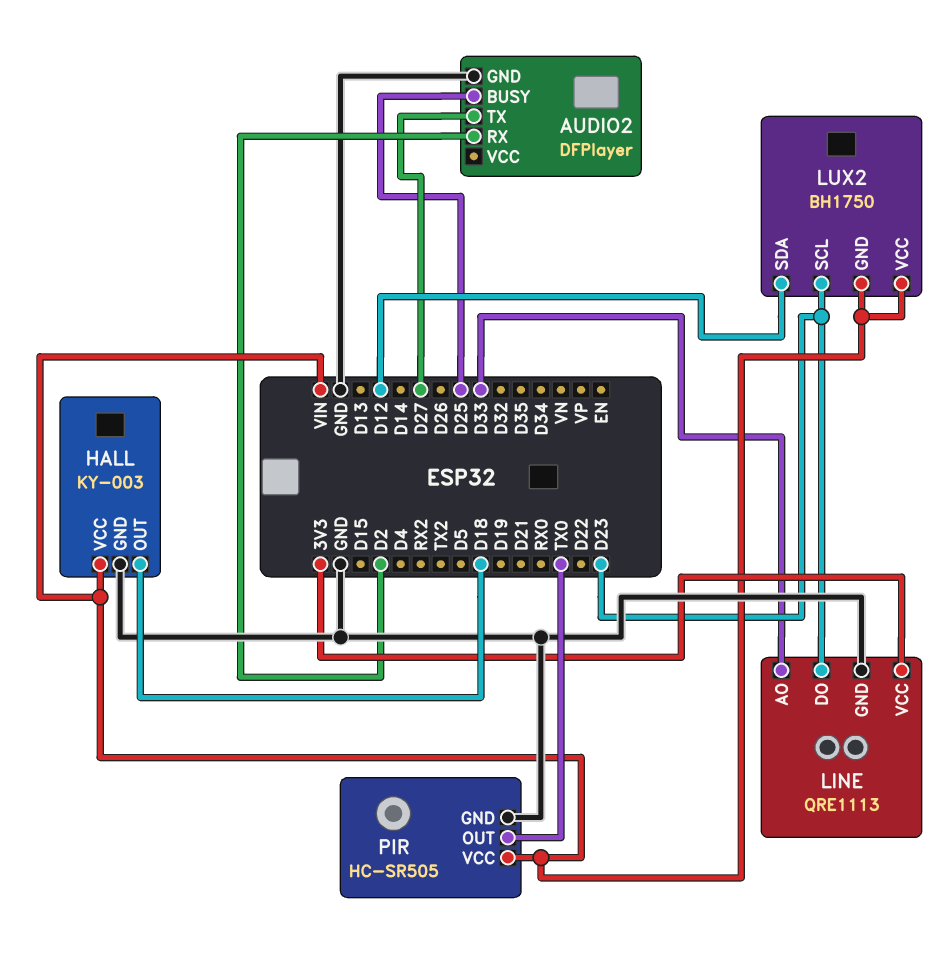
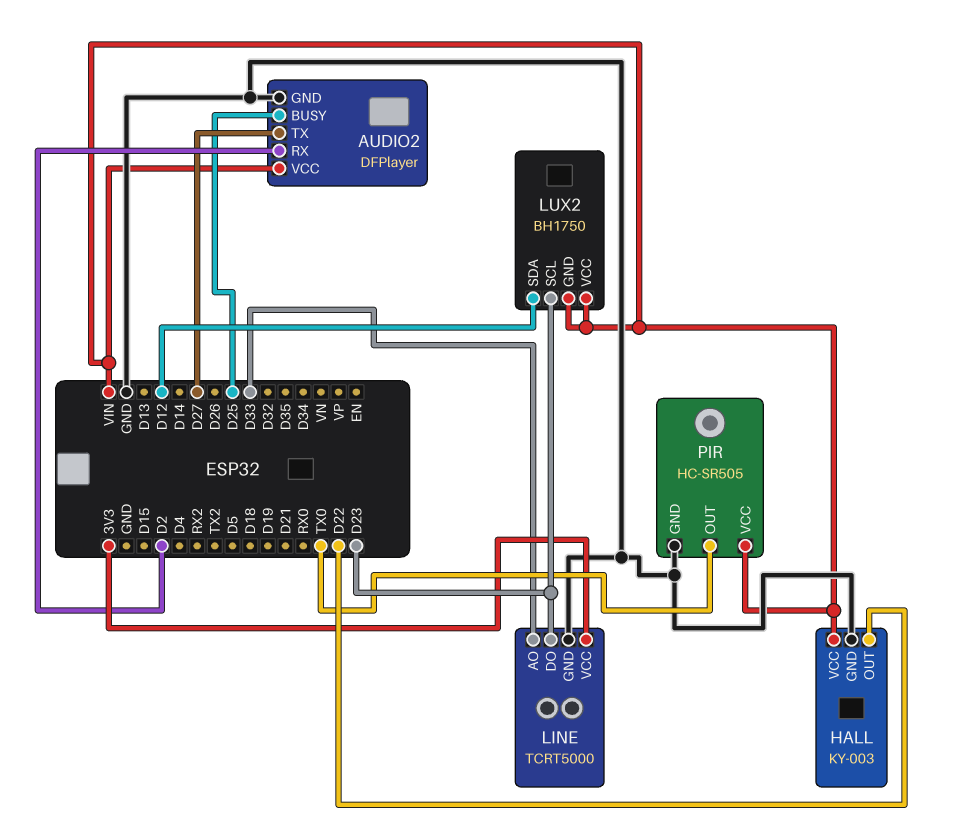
AUDIO2 pin VCC: none -> VIN
HALL pin OUT: D18 -> D22
LINE: QRE1113 -> TCRT5000

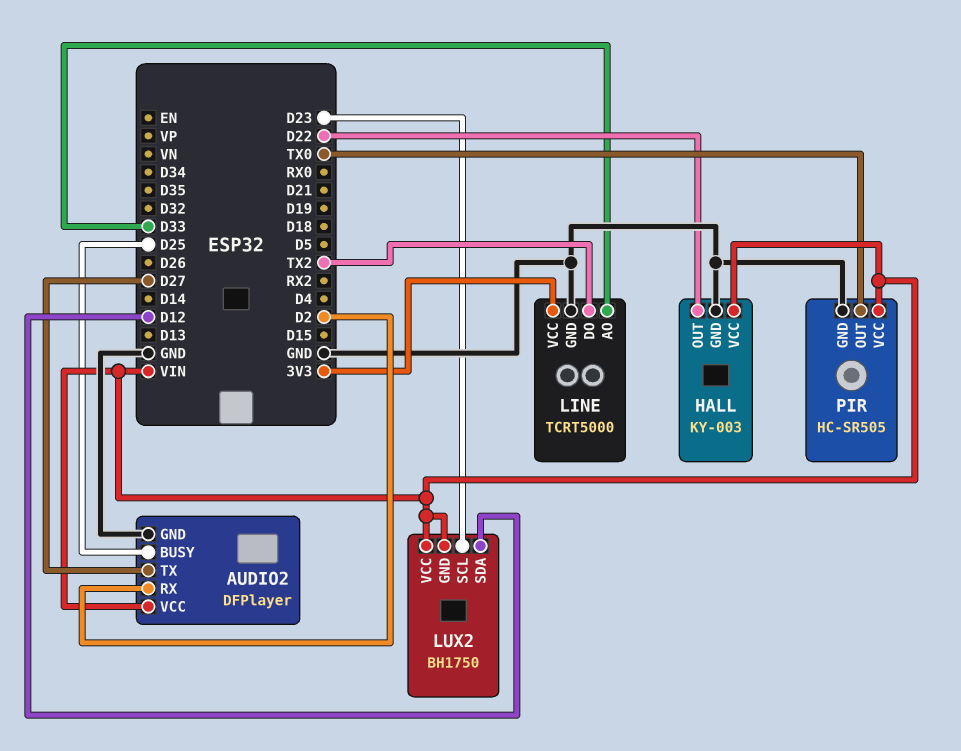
LINE pin DO: D23 -> TX2

